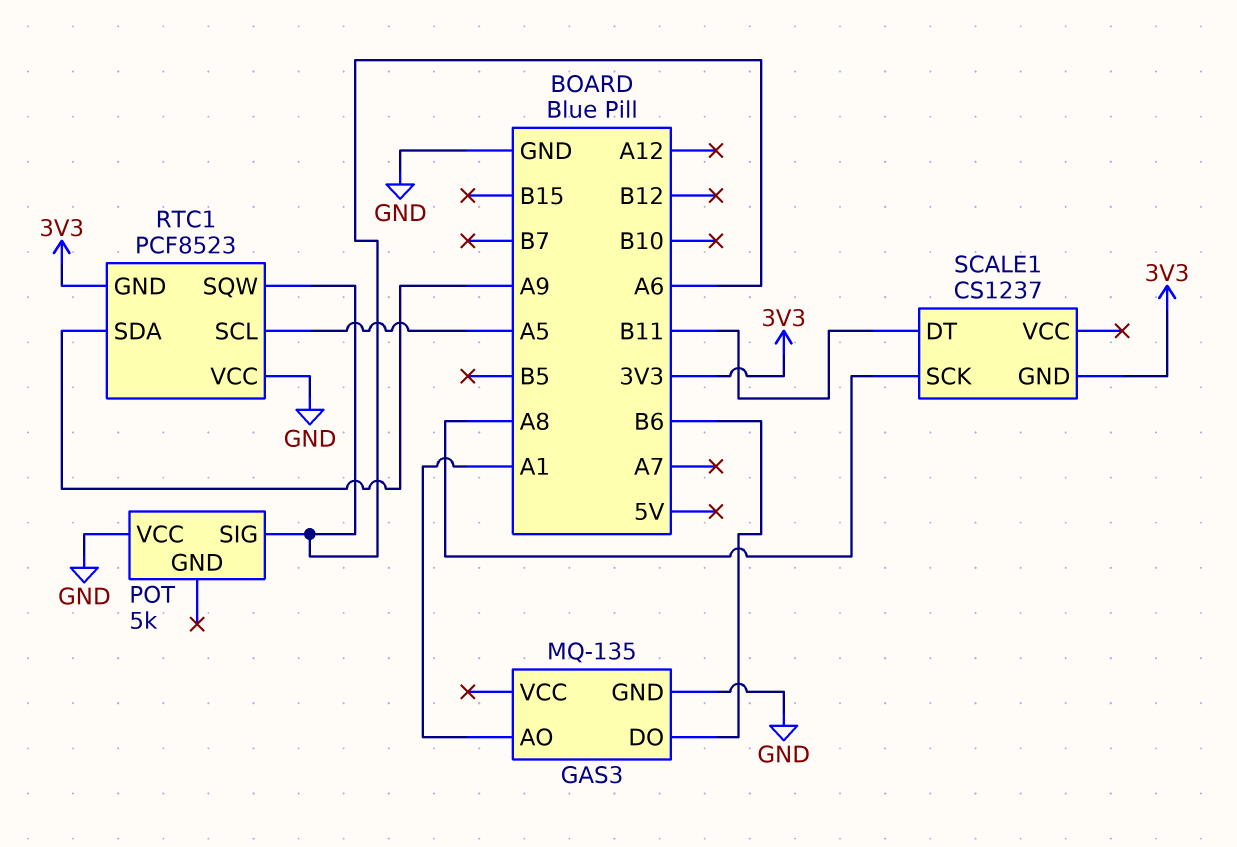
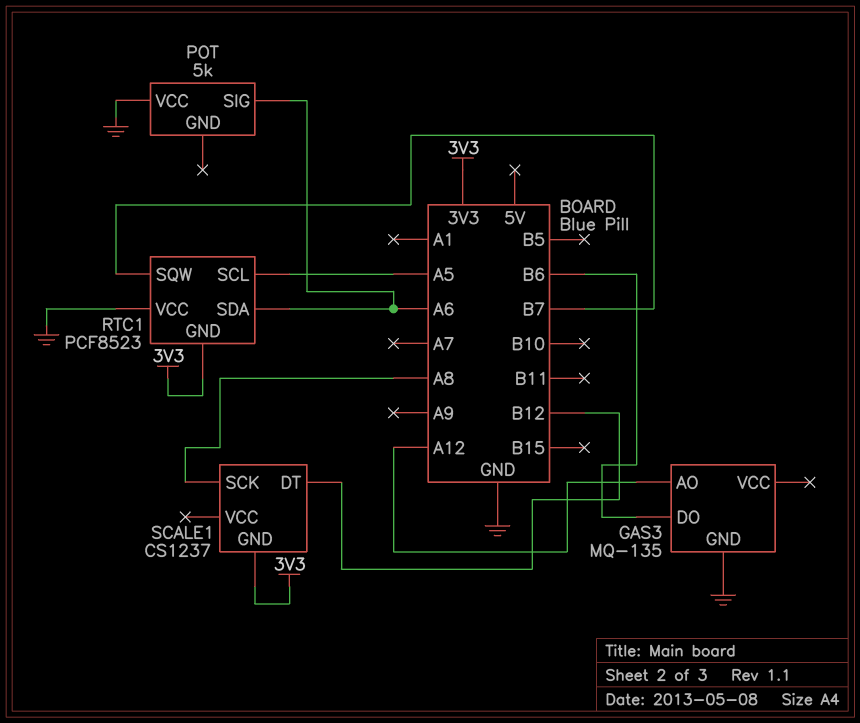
GAS3 pin AO: A1 -> A12
RTC1 pin SDA: A9 -> A6
RTC1 pin SQW: A6 -> B7
SCALE1 pin DT: B11 -> B12

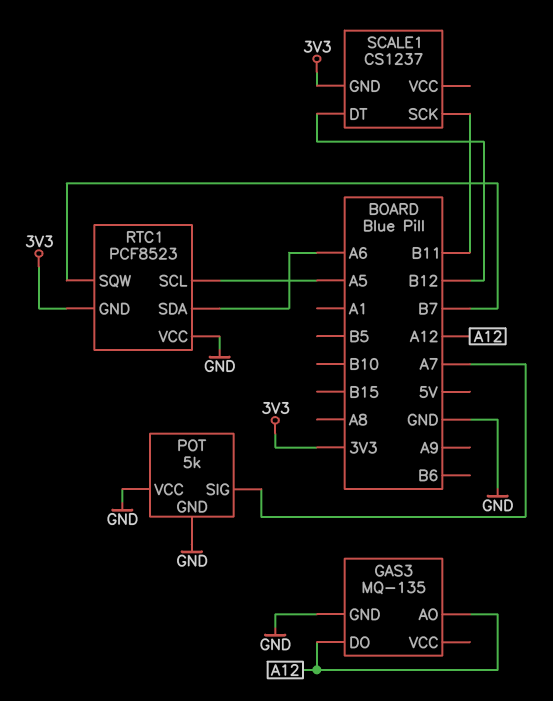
GAS3 pin DO: B6 -> A12
POT pin GND: none -> GND
POT pin SIG: A6 -> A7
SCALE1 pin SCK: A8 -> B11

